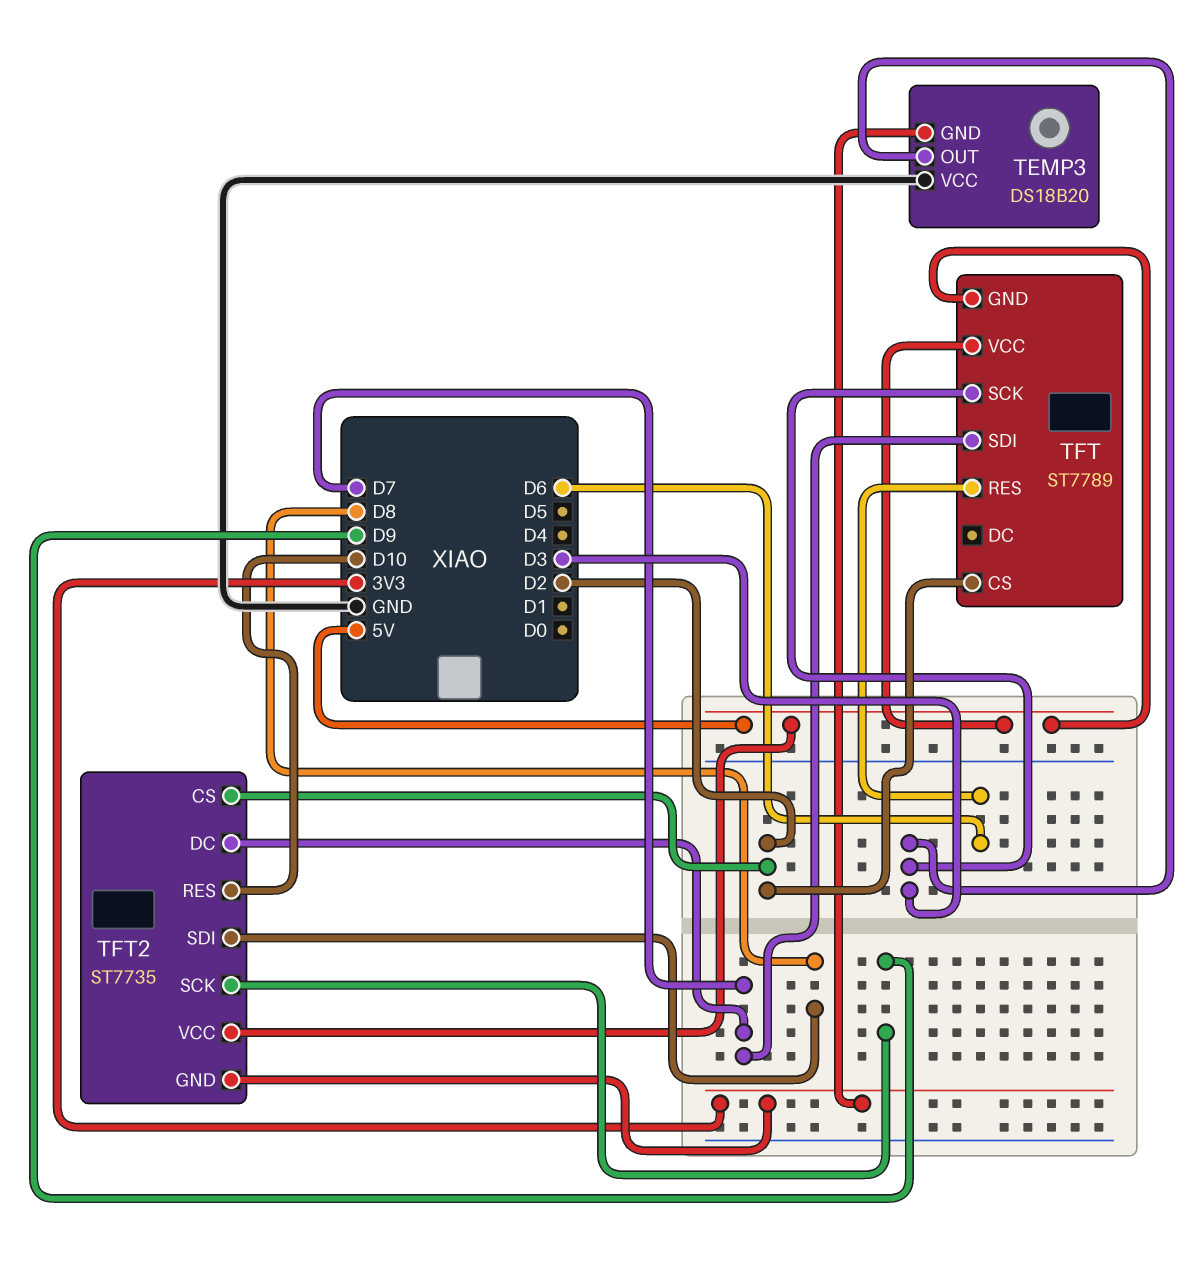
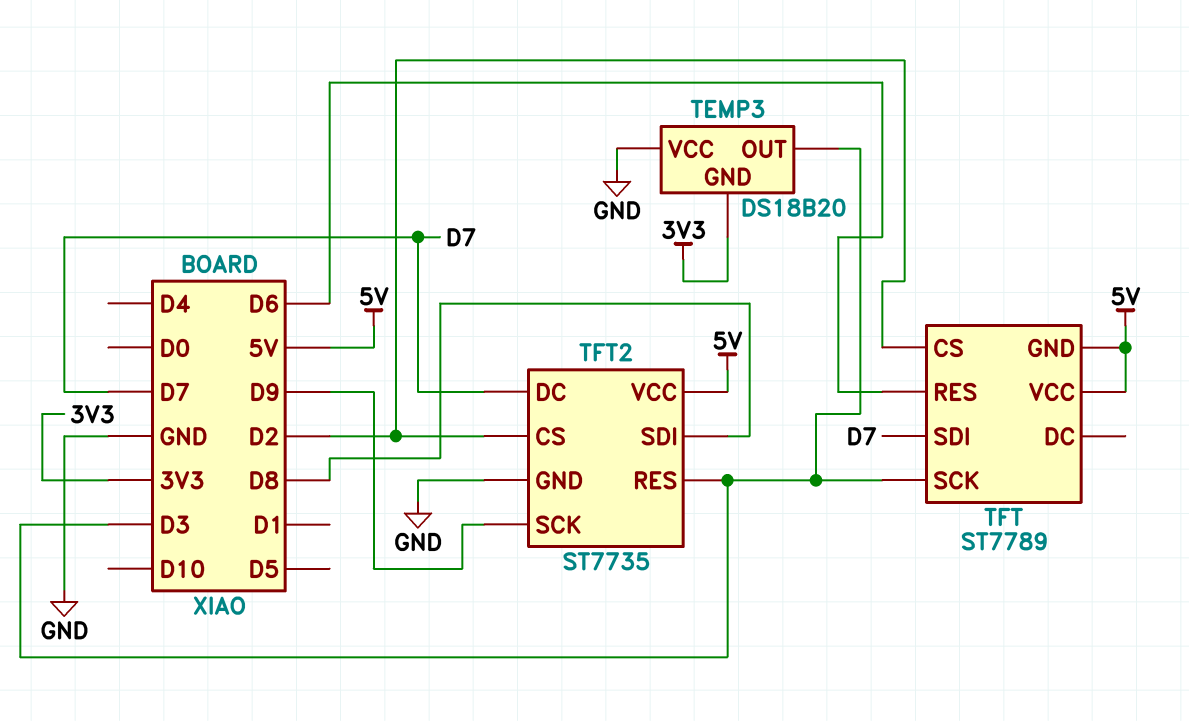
TFT2 pin GND: 3V3 -> GND
TFT2 pin RES: D10 -> D3

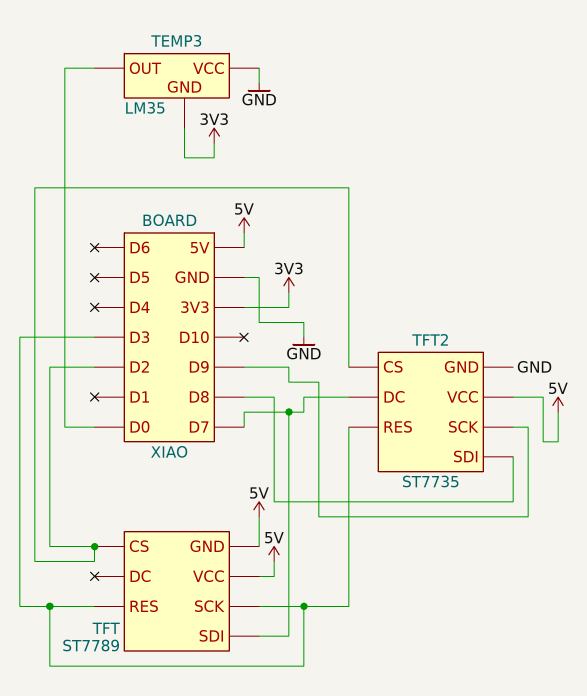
TEMP3: DS18B20 -> LM35
TEMP3 pin OUT: D3 -> D0
TFT pin RES: D6 -> D3

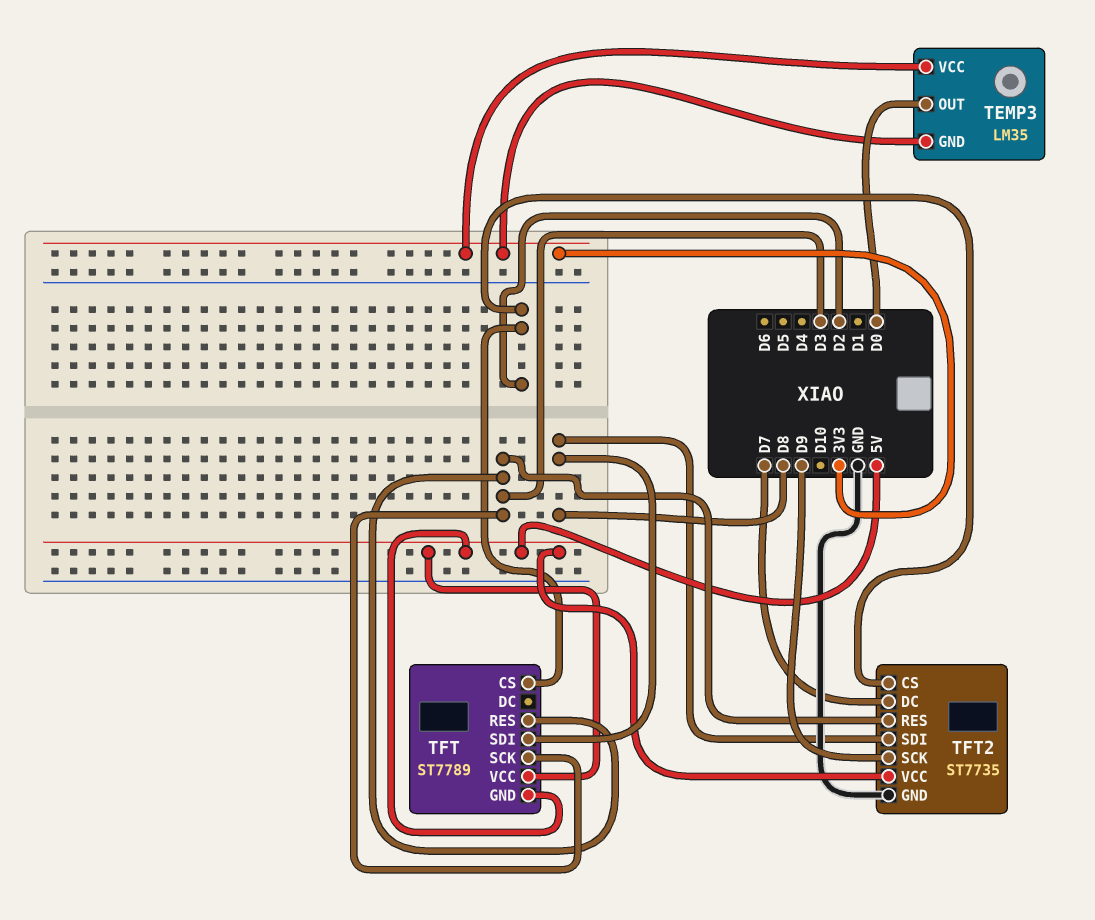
TEMP3 pin VCC: GND -> 3V3
TFT pin SDI: D7 -> D8

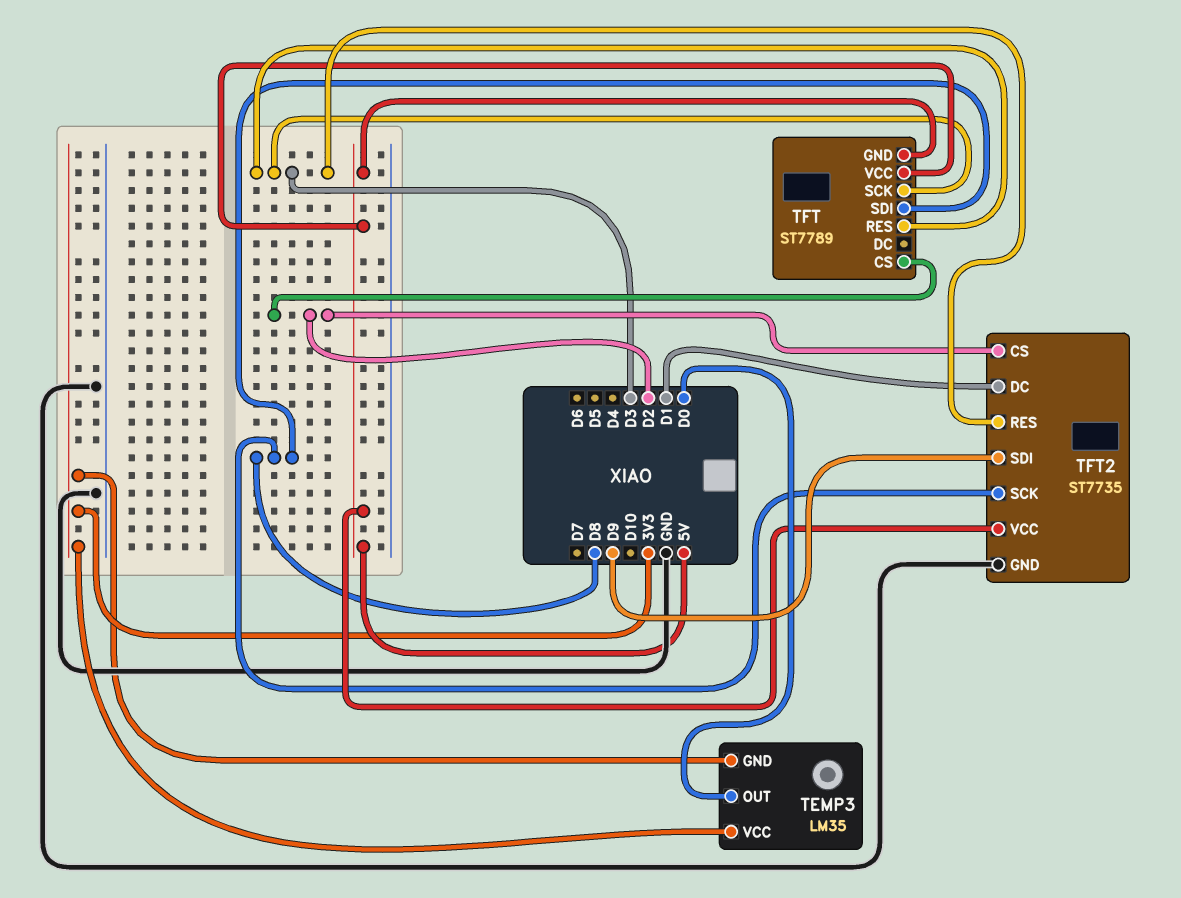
TFT2 pin DC: D7 -> D1
TFT2 pin SCK: D9 -> D8
TFT2 pin SDI: D8 -> D9

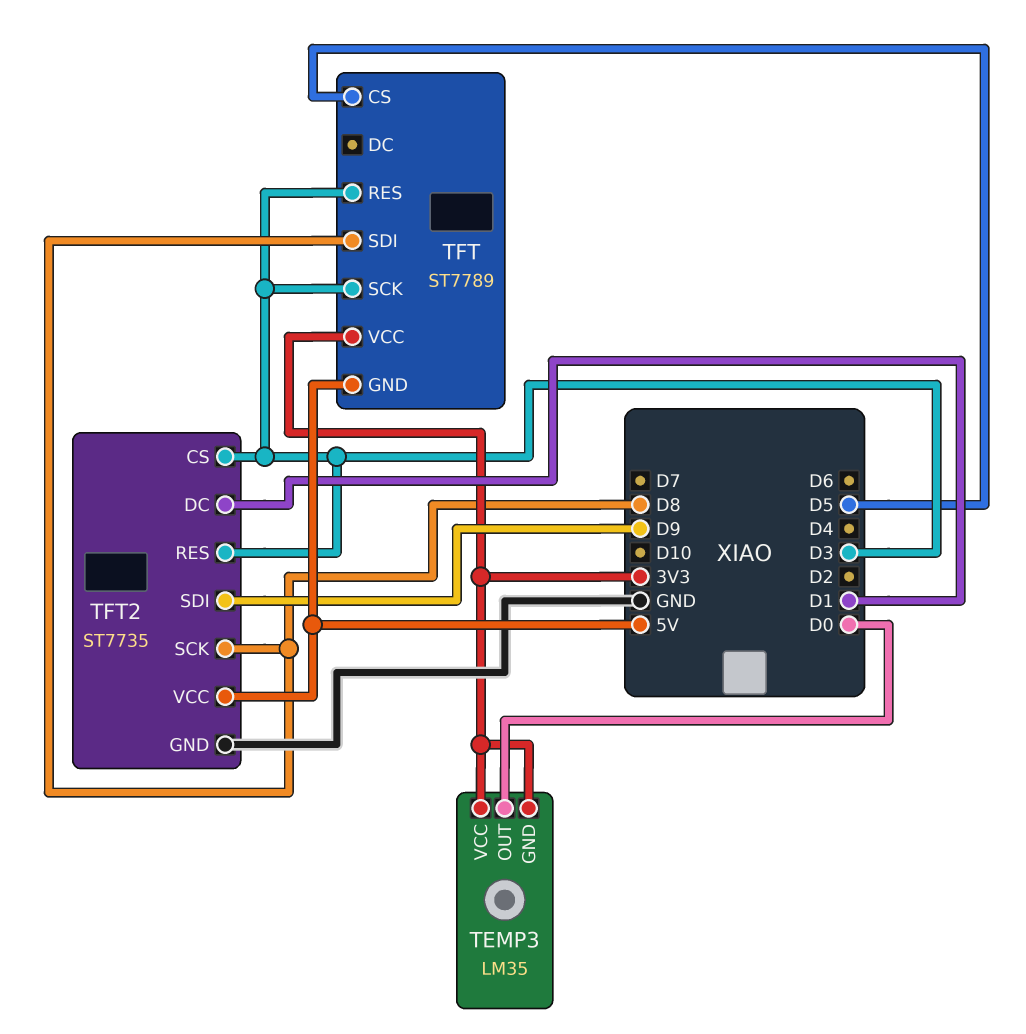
TFT pin CS: D2 -> D5
TFT pin VCC: 5V -> 3V3
TFT2 pin CS: D2 -> D3

